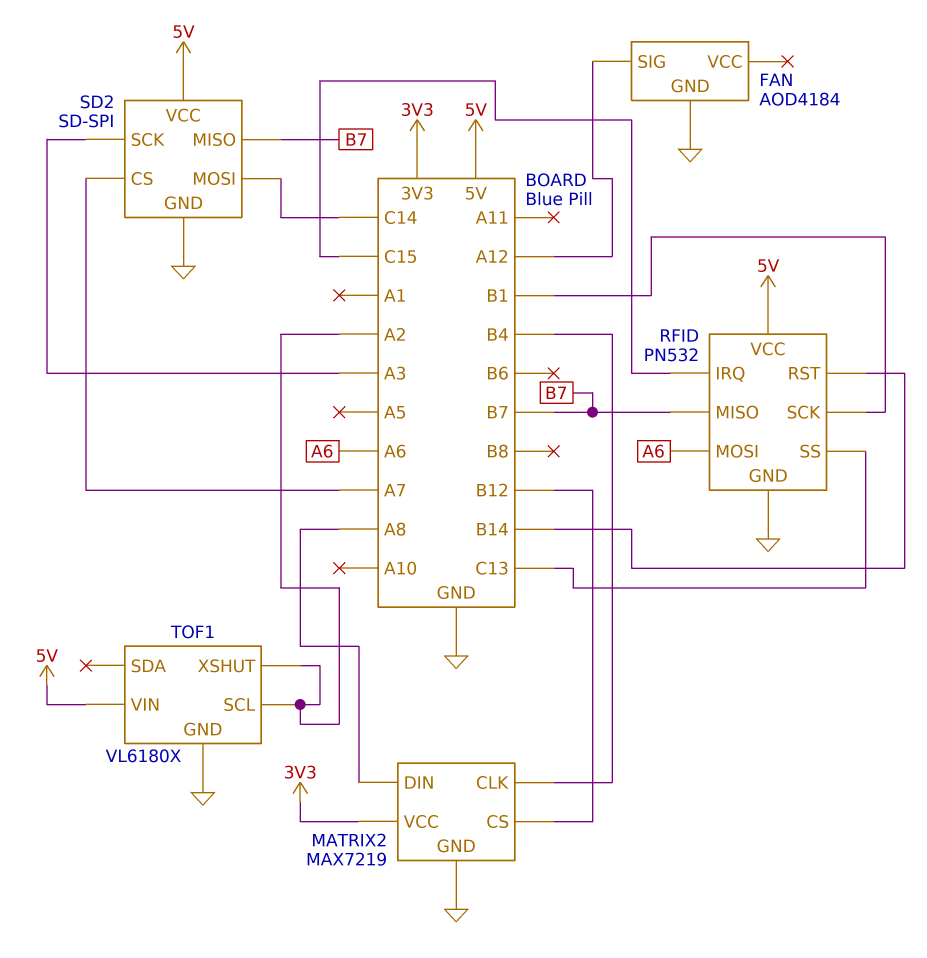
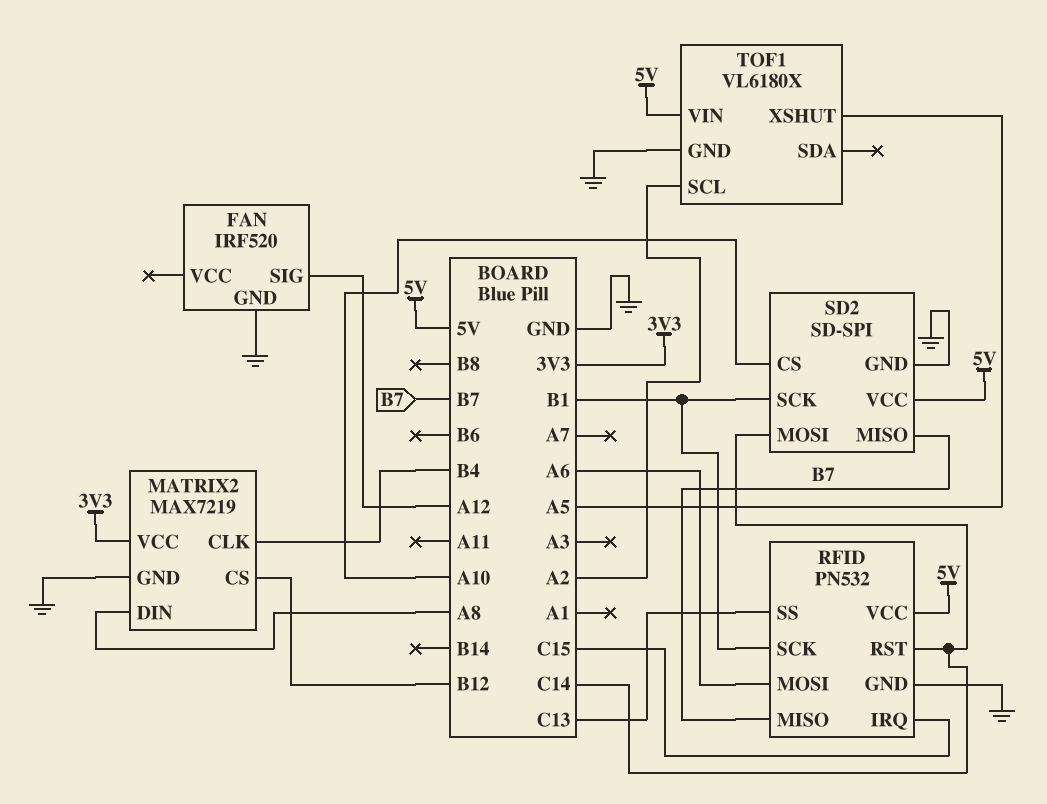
FAN: AOD4184 -> IRF520
RFID pin RST: B14 -> C14
SD2 pin CS: A7 -> A10
SD2 pin SCK: A3 -> B1
TOF1 pin XSHUT: A2 -> A5

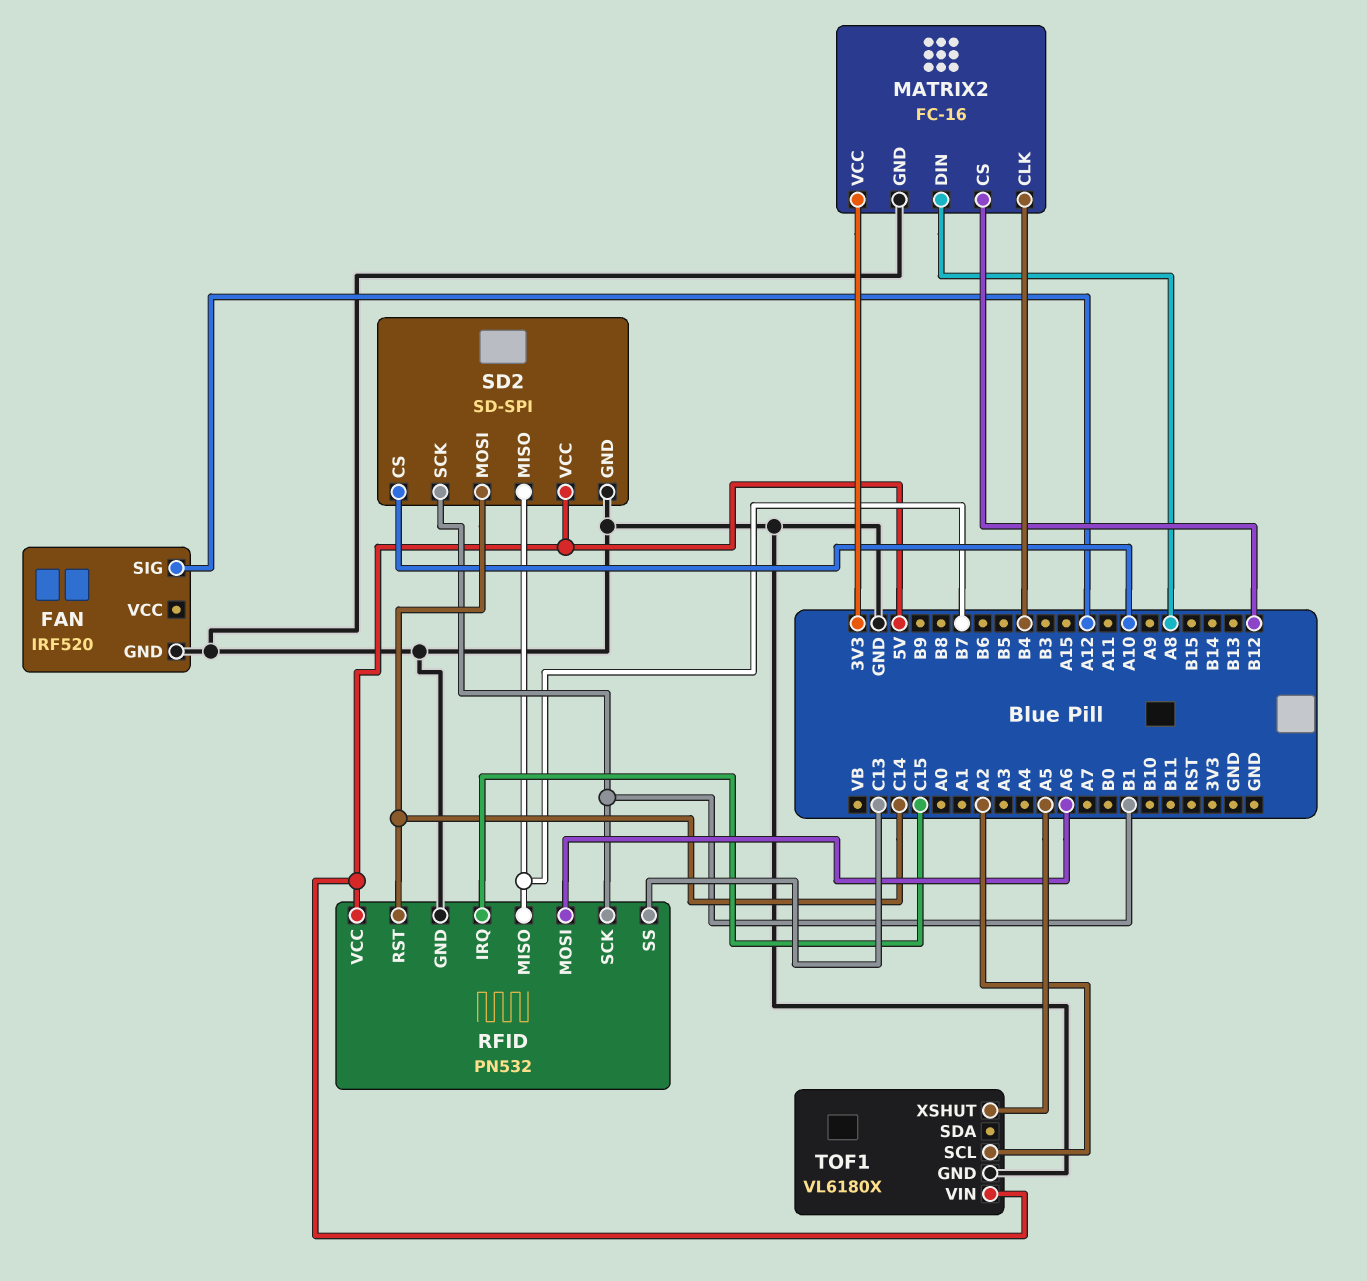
MATRIX2: MAX7219 -> FC-16

